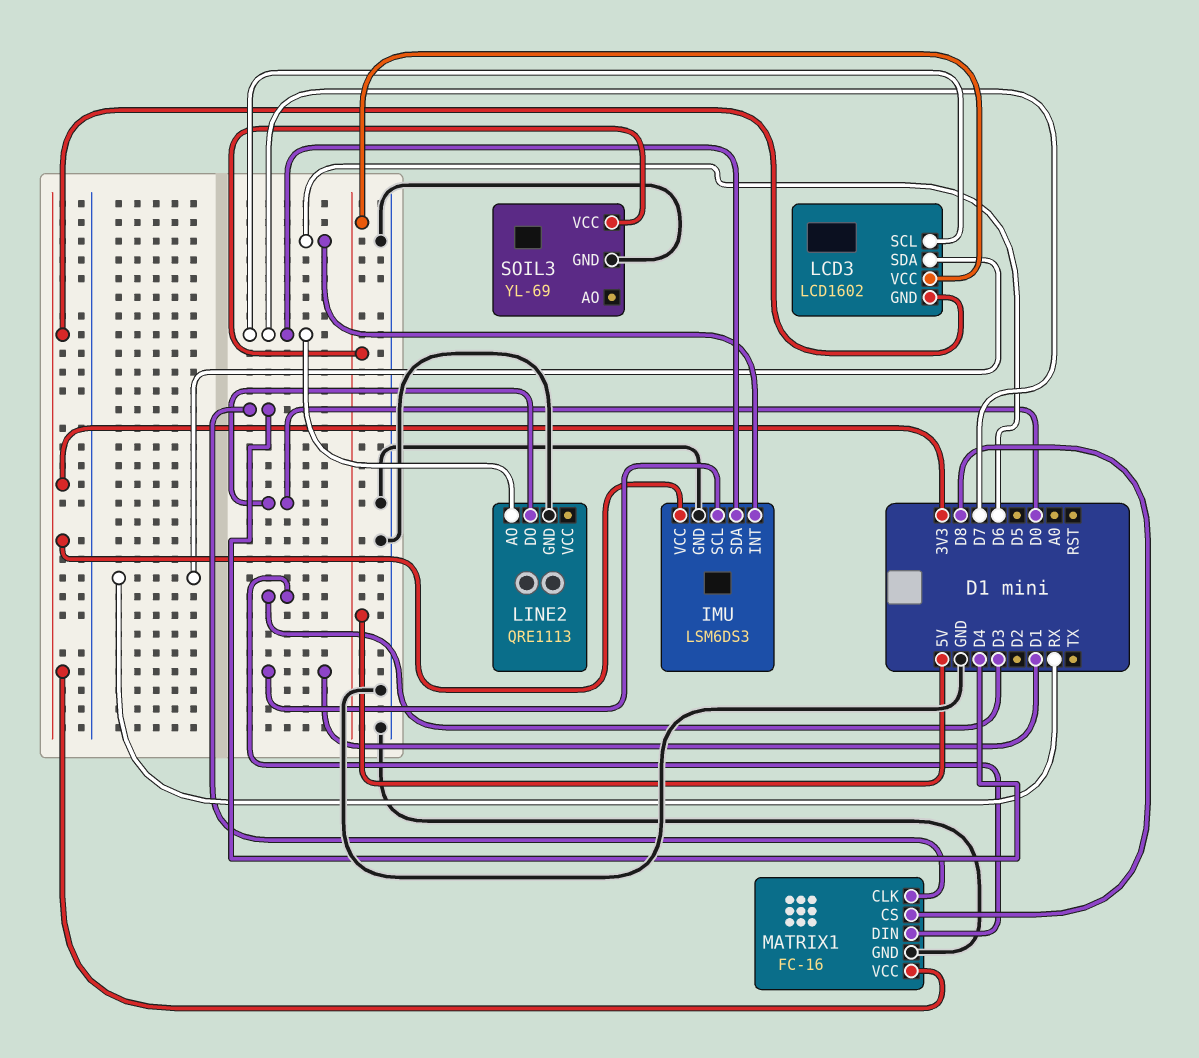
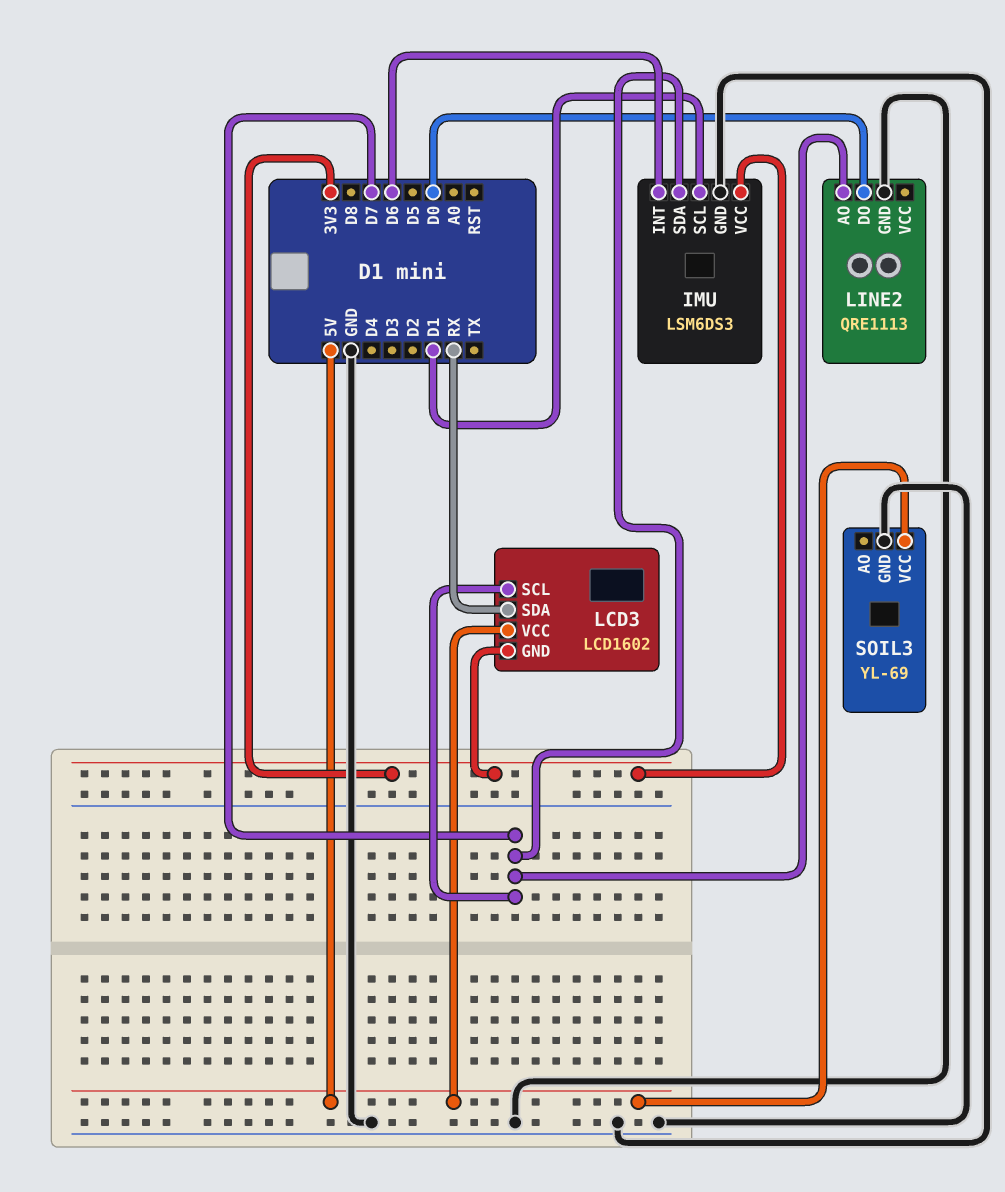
MATRIX1: FC-16 -> none
MATRIX1 pin CLK: D4 -> none
MATRIX1 pin CS: D8 -> none
MATRIX1 pin DIN: D3 -> none
MATRIX1 pin GND: GND -> none
MATRIX1 pin VCC: 3V3 -> none

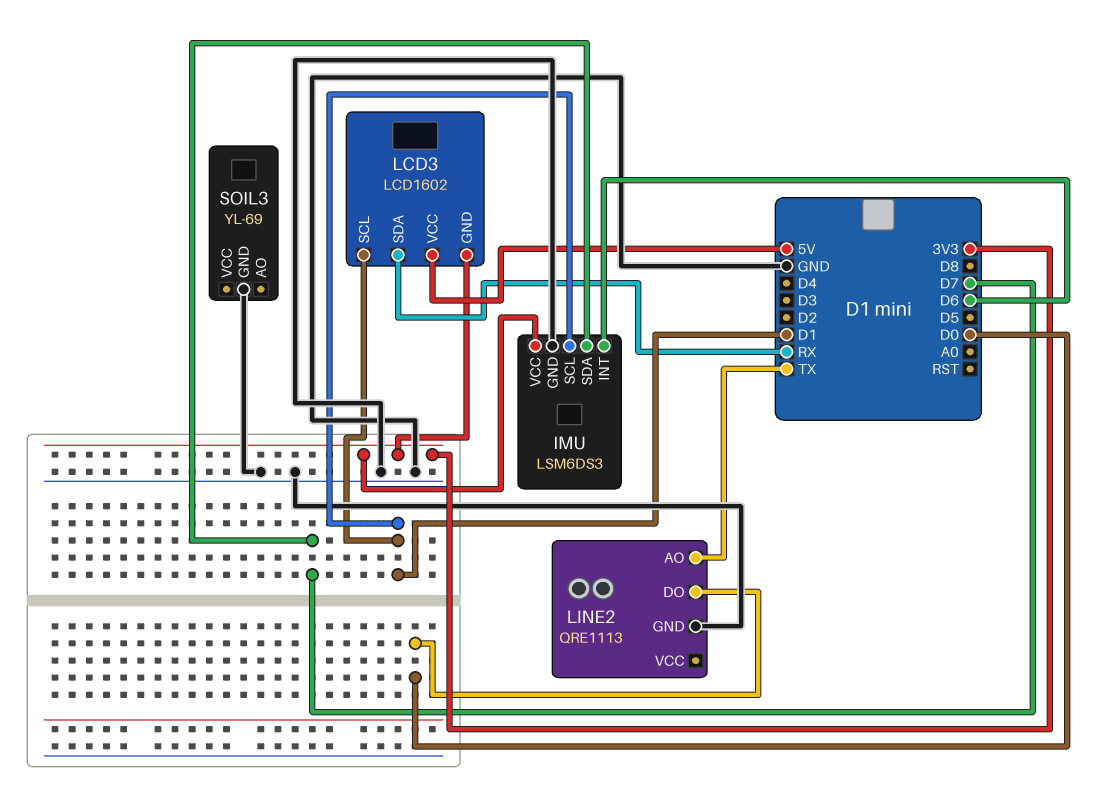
LCD3 pin SCL: D7 -> D1
LINE2 pin AO: D7 -> TX
SOIL3 pin VCC: 5V -> none

